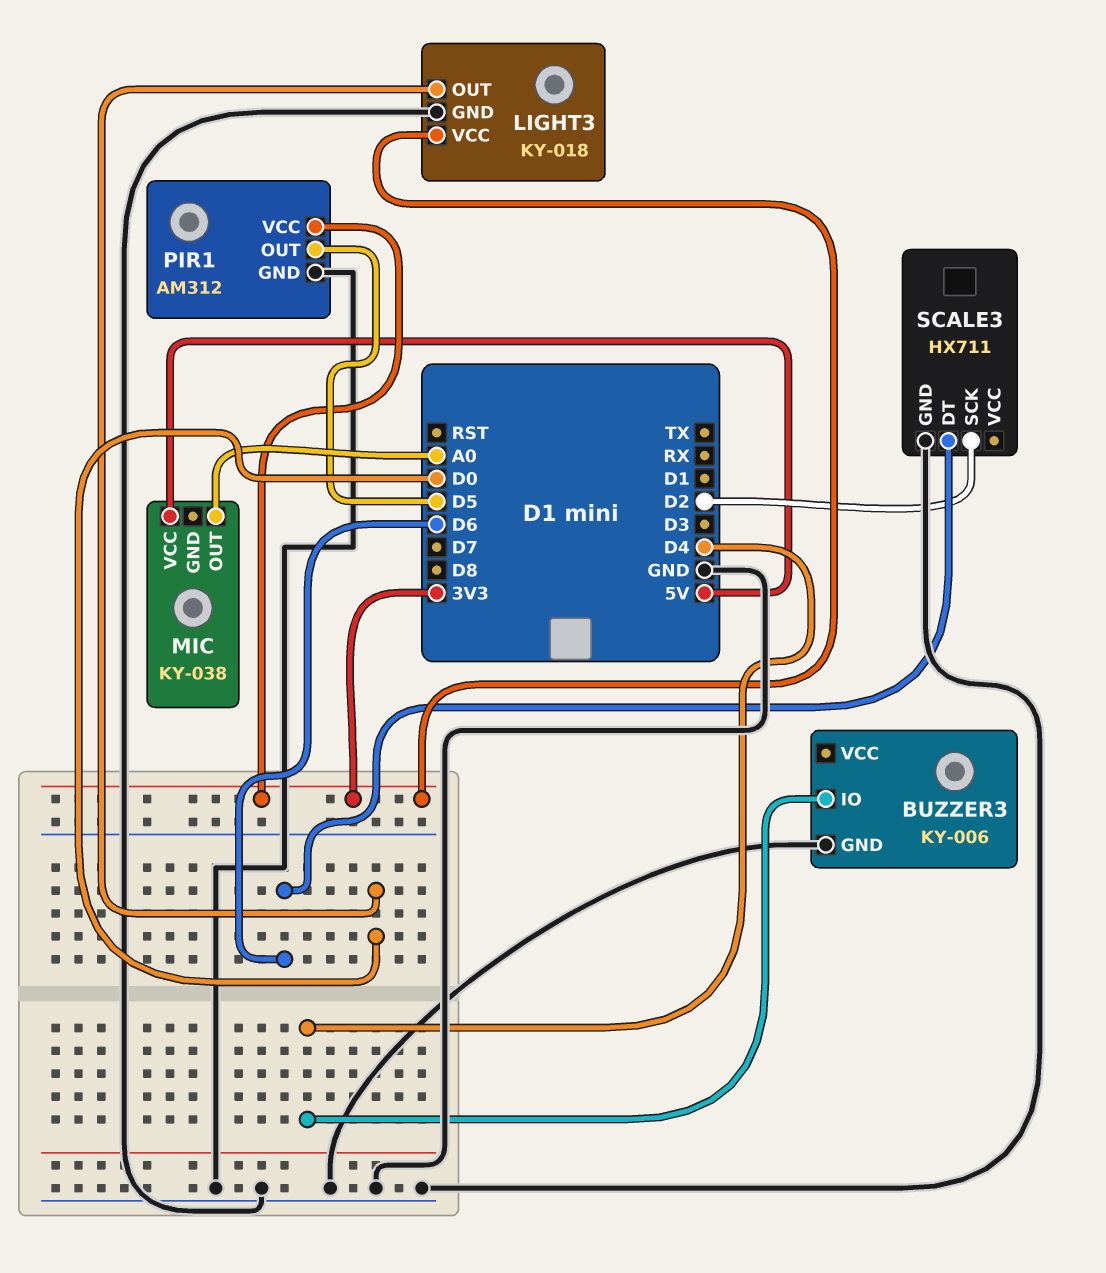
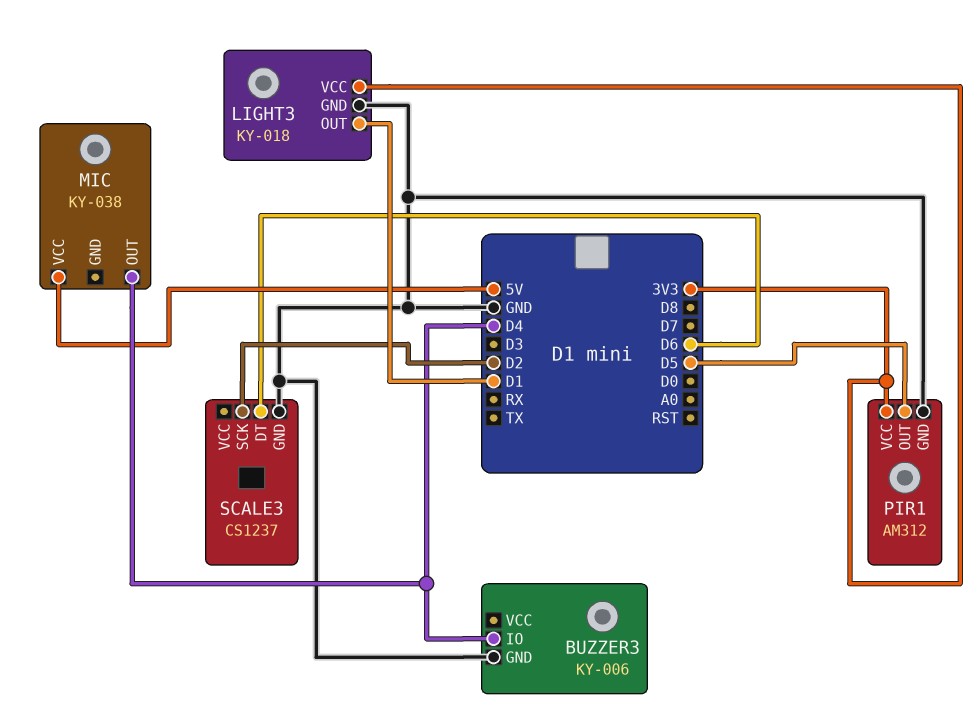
LIGHT3 pin OUT: D0 -> D1
MIC pin OUT: A0 -> D4
SCALE3: HX711 -> CS1237

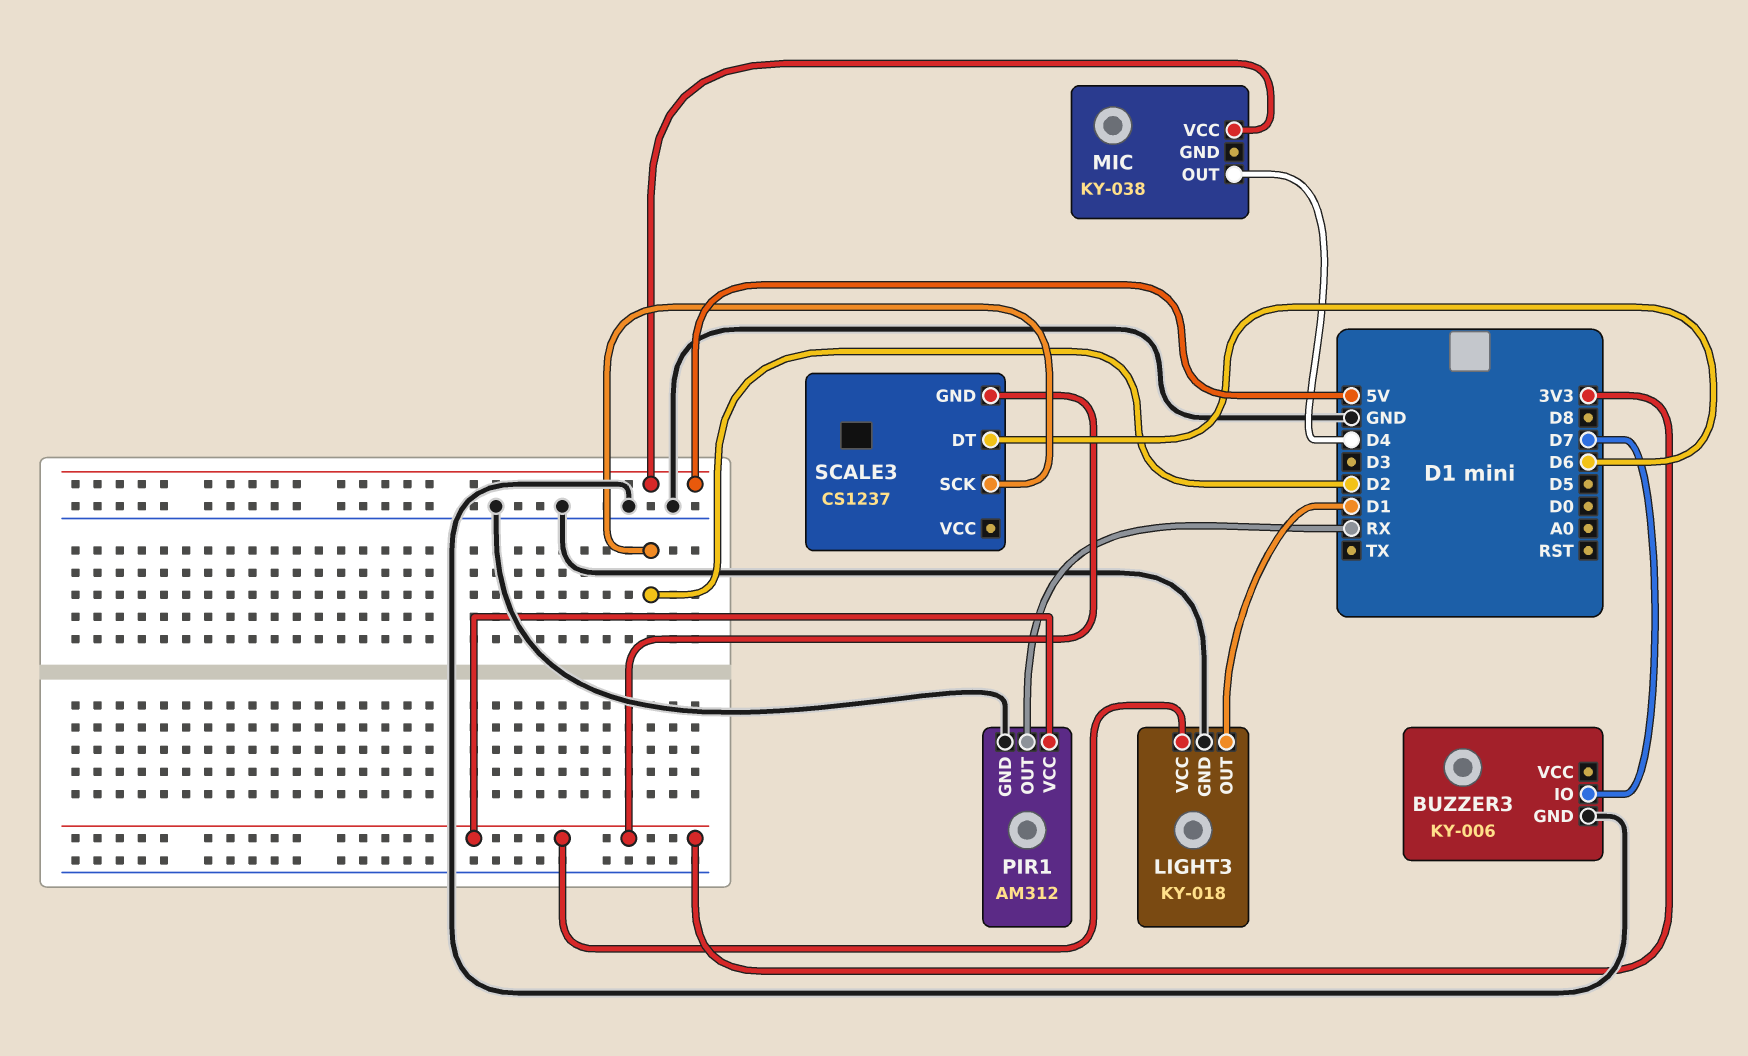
BUZZER3 pin IO: D4 -> D7
PIR1 pin OUT: D5 -> RX
SCALE3 pin GND: GND -> 3V3

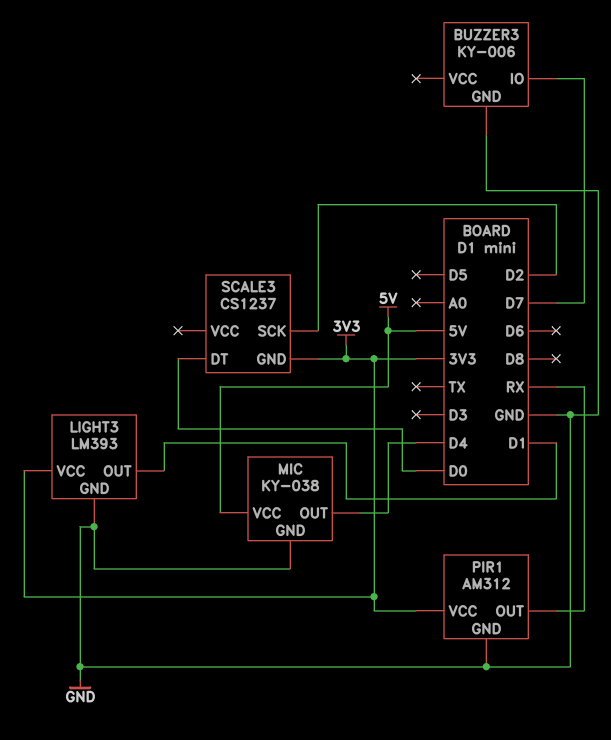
LIGHT3: KY-018 -> LM393
MIC pin GND: none -> GND
SCALE3 pin DT: D6 -> D0

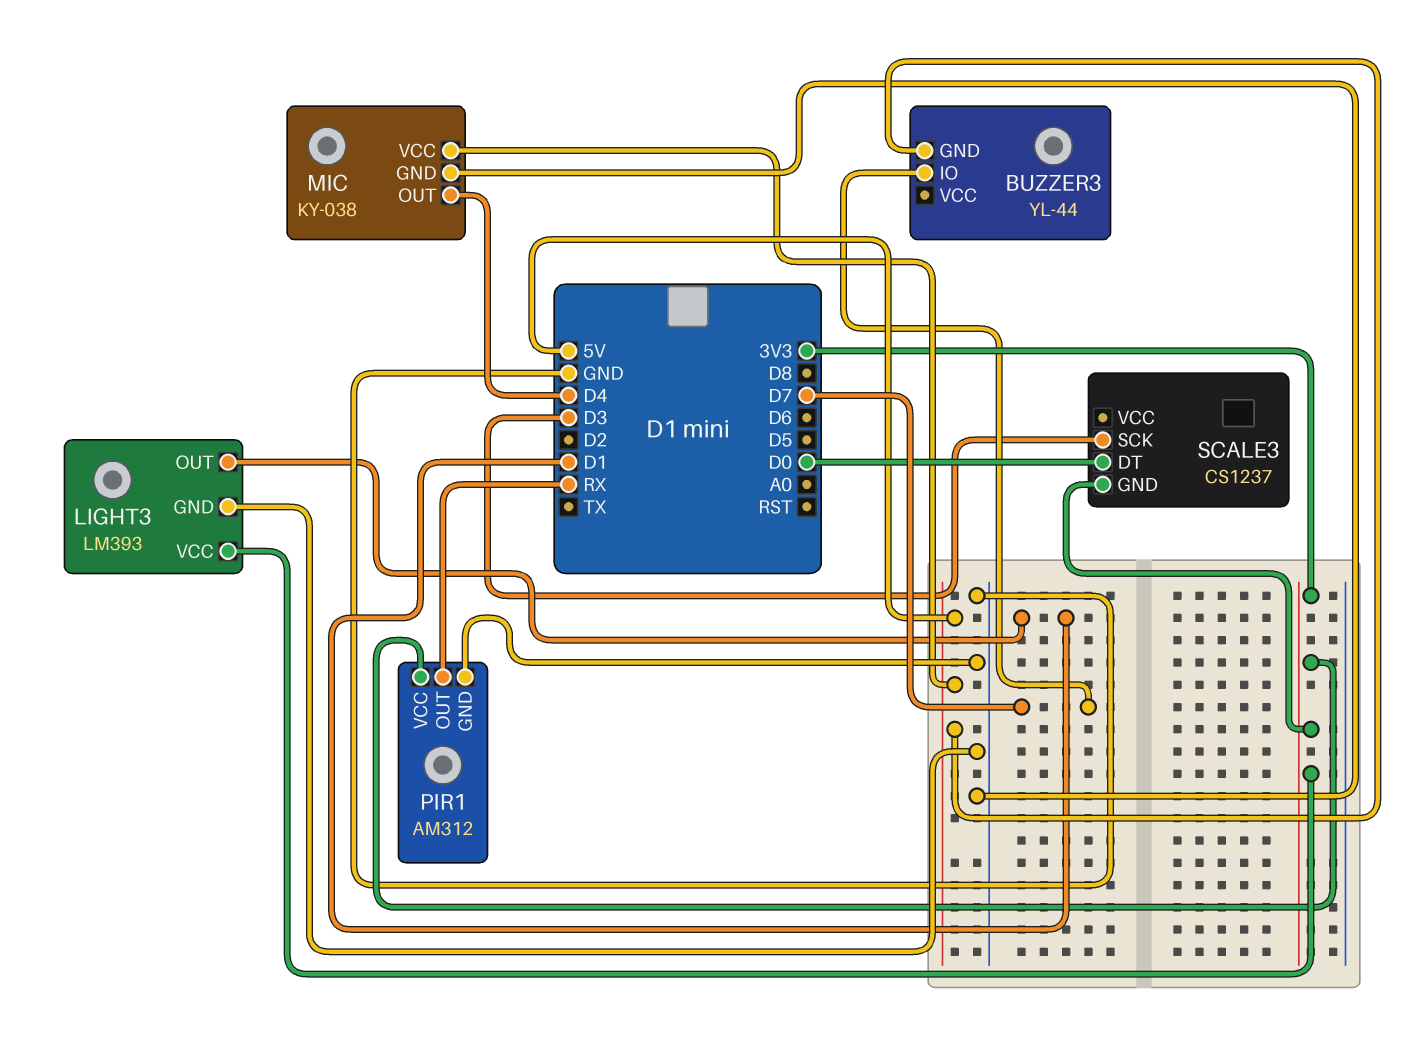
BUZZER3: KY-006 -> YL-44
BUZZER3 pin GND: GND -> 5V
SCALE3 pin SCK: D2 -> D3

